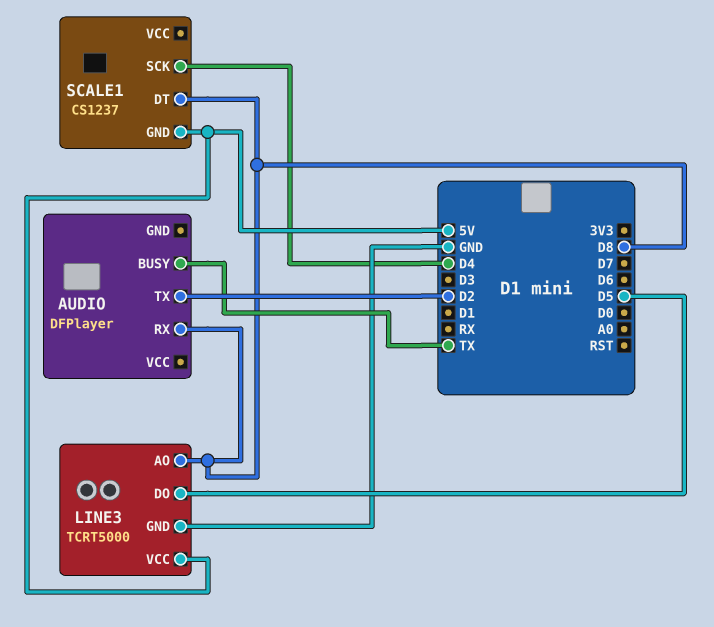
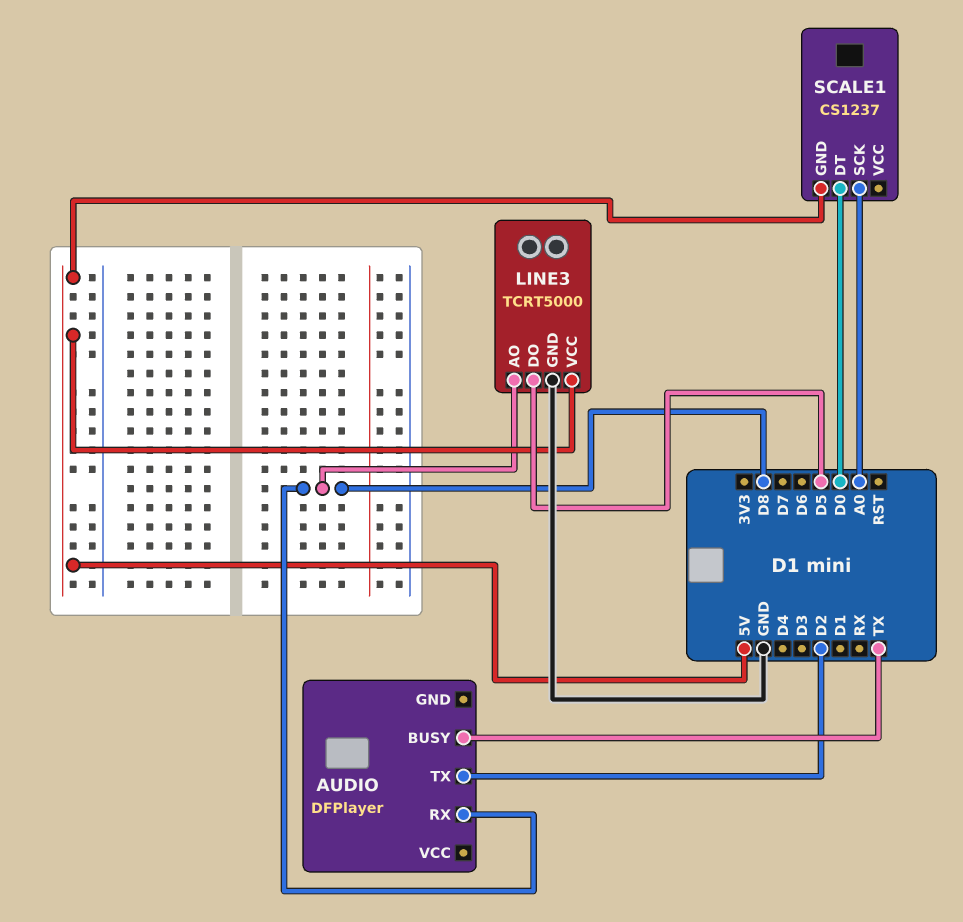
SCALE1 pin DT: D8 -> D0
SCALE1 pin SCK: D4 -> A0

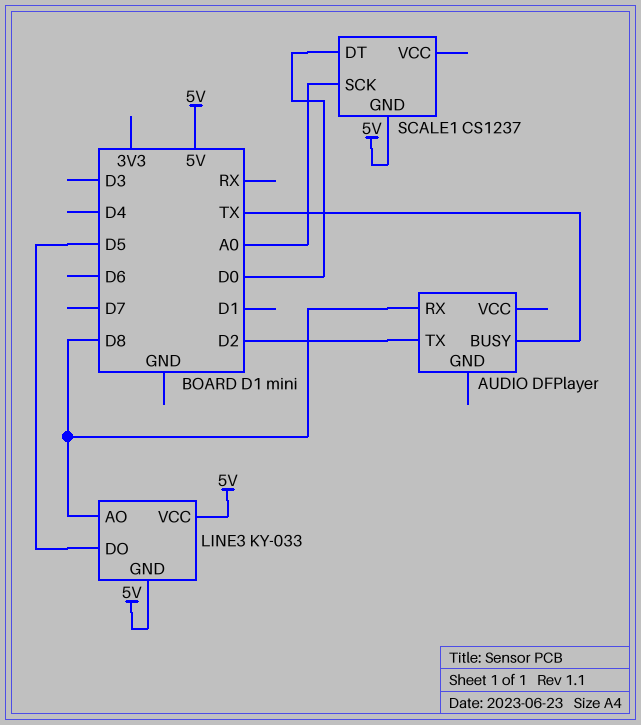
LINE3: TCRT5000 -> KY-033
LINE3 pin GND: GND -> 5V

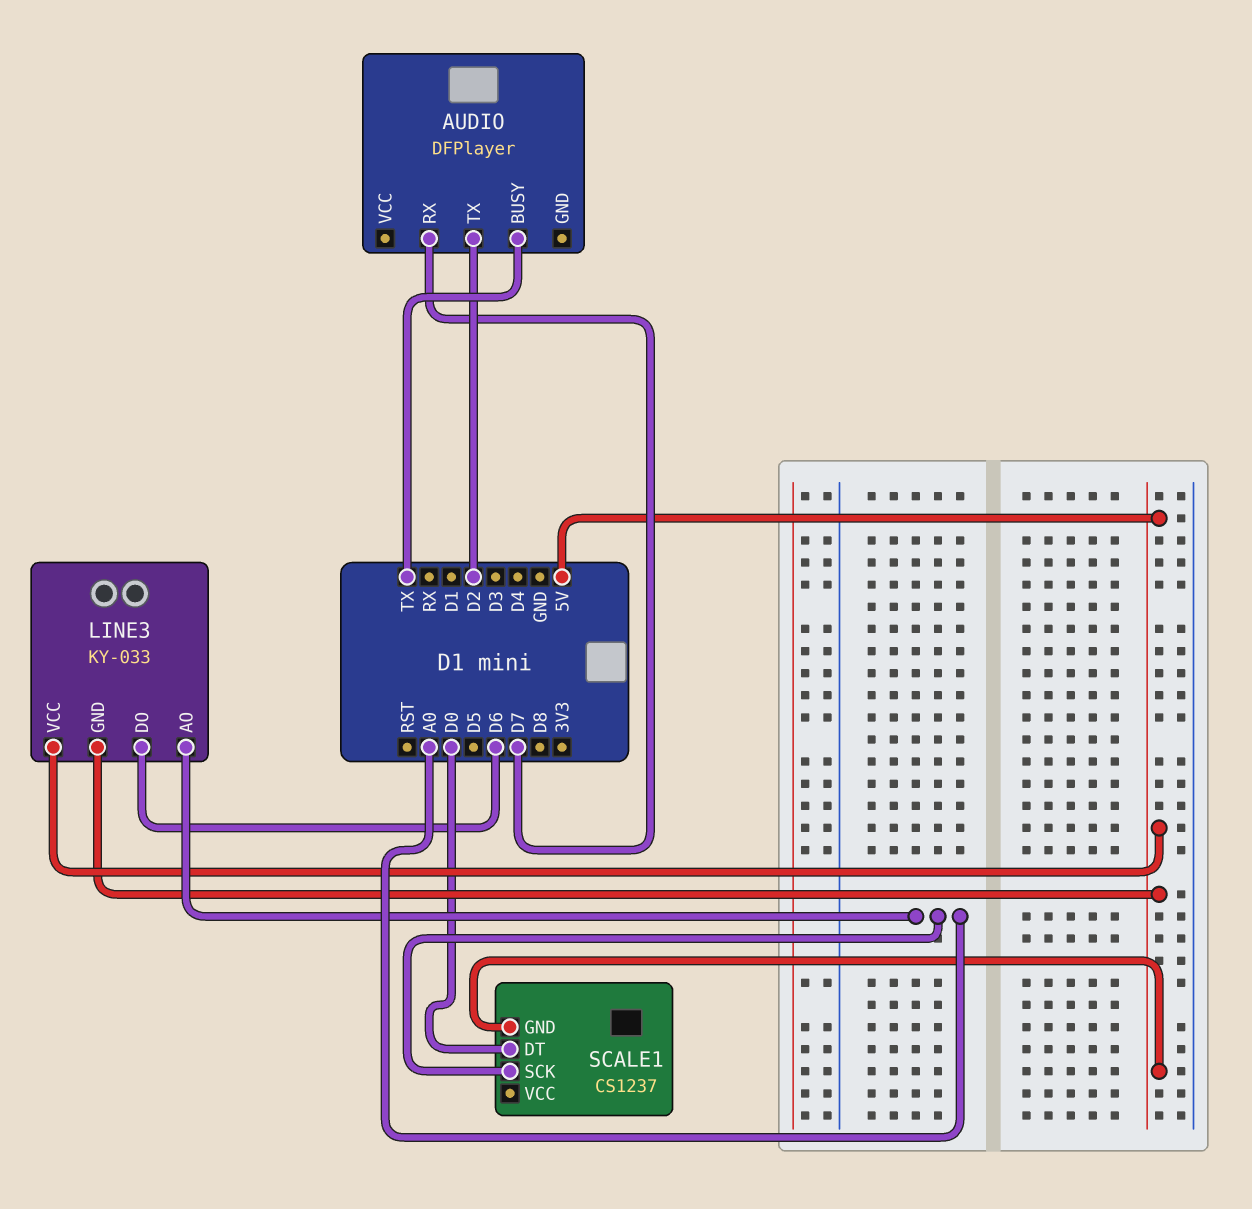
AUDIO pin RX: D8 -> D7
LINE3 pin AO: D8 -> A0
LINE3 pin DO: D5 -> D6

